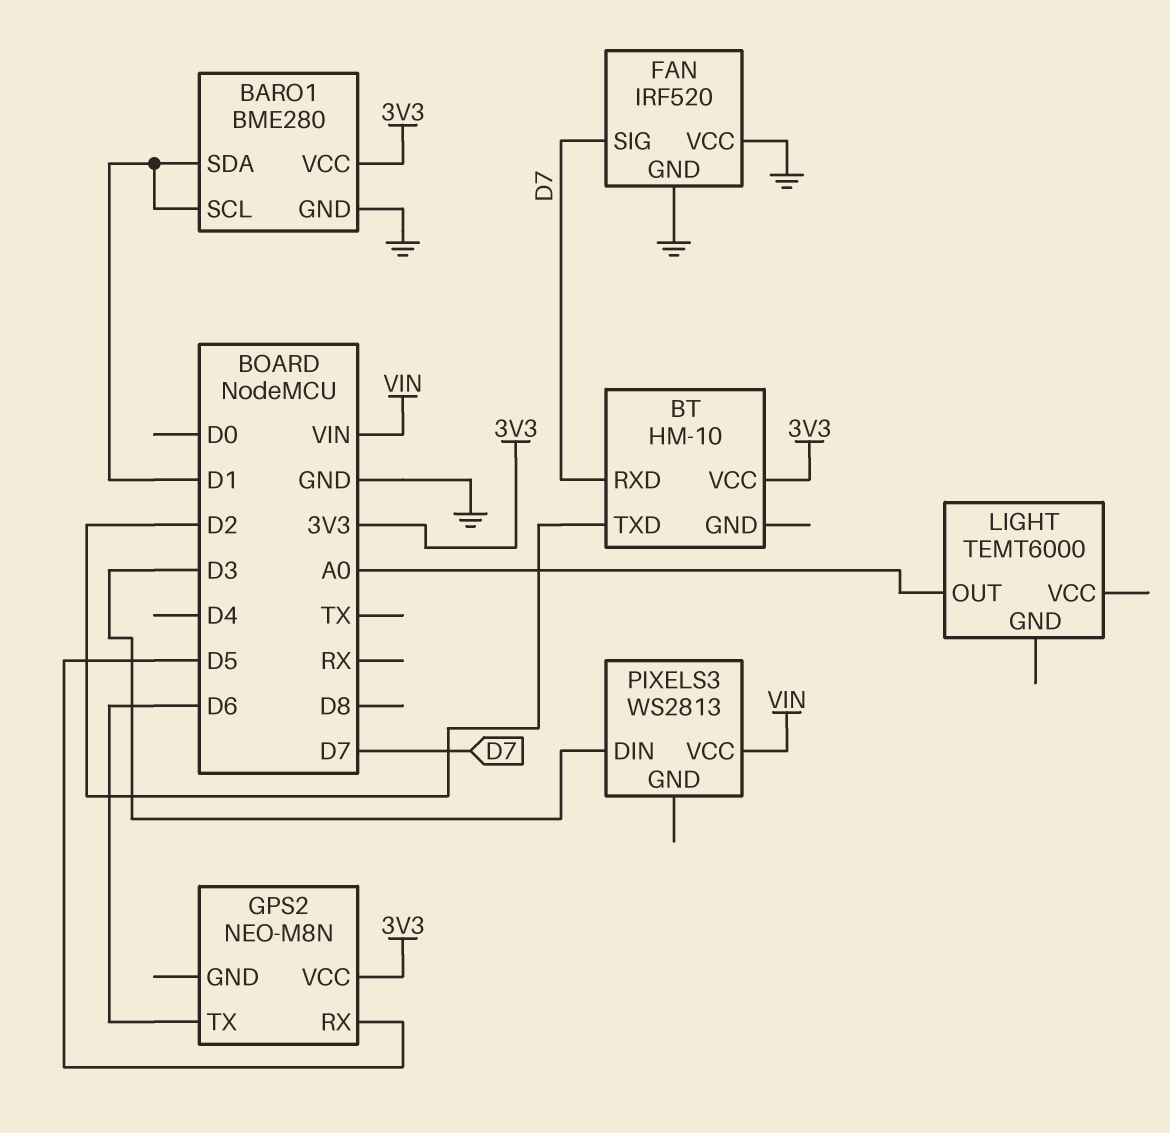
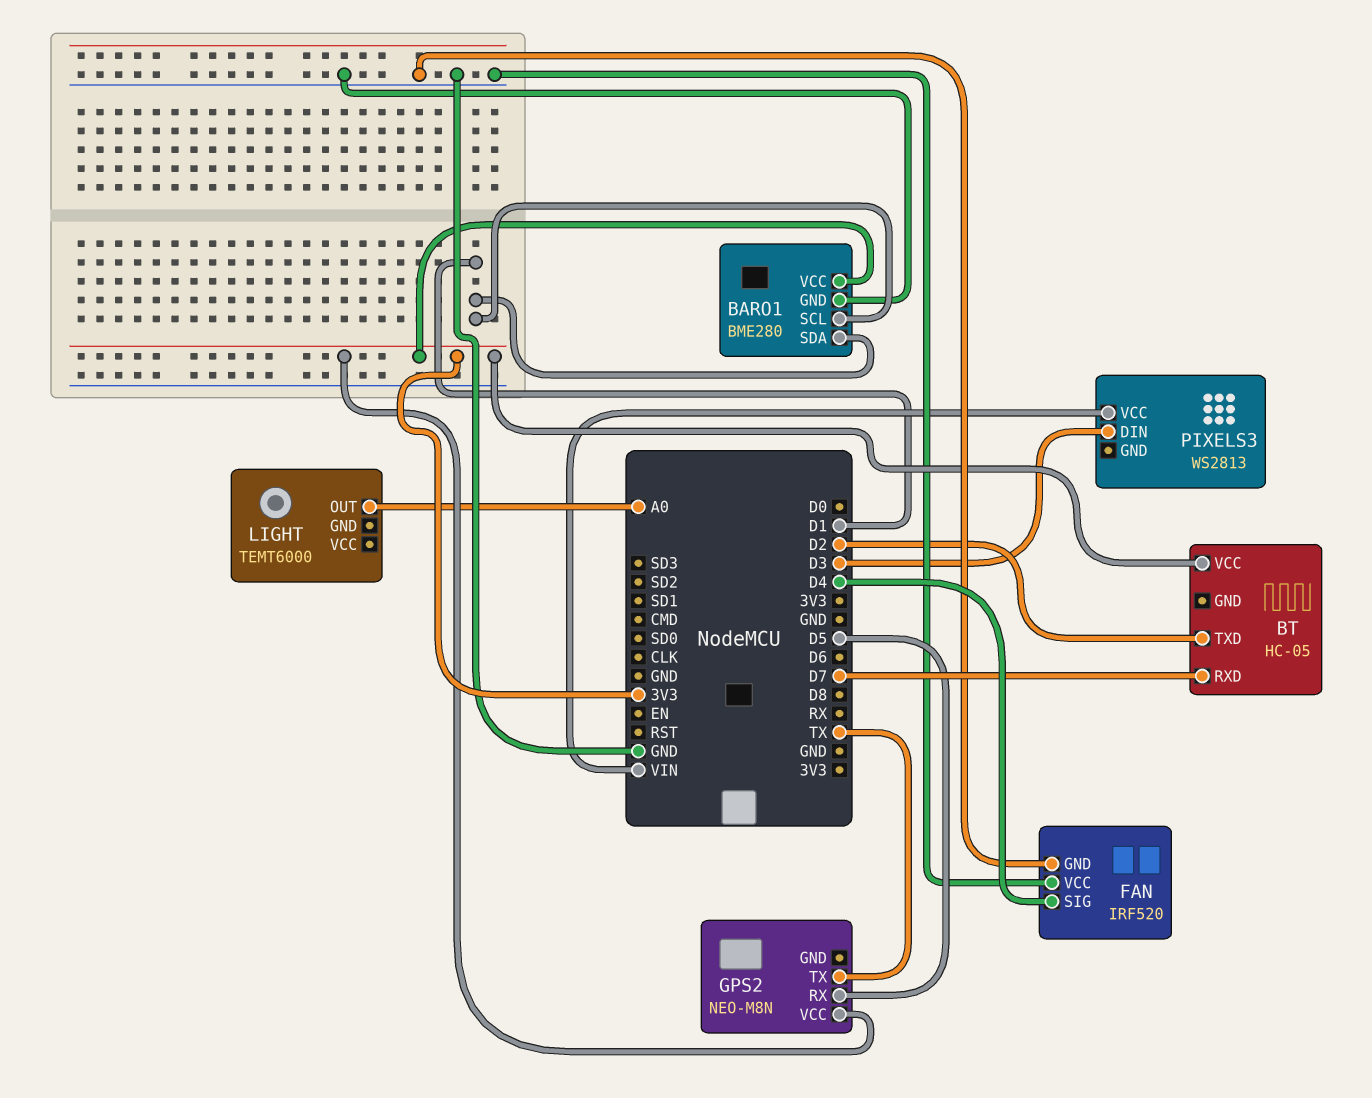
BT: HM-10 -> HC-05
FAN pin SIG: D7 -> D4
GPS2 pin TX: D6 -> TX

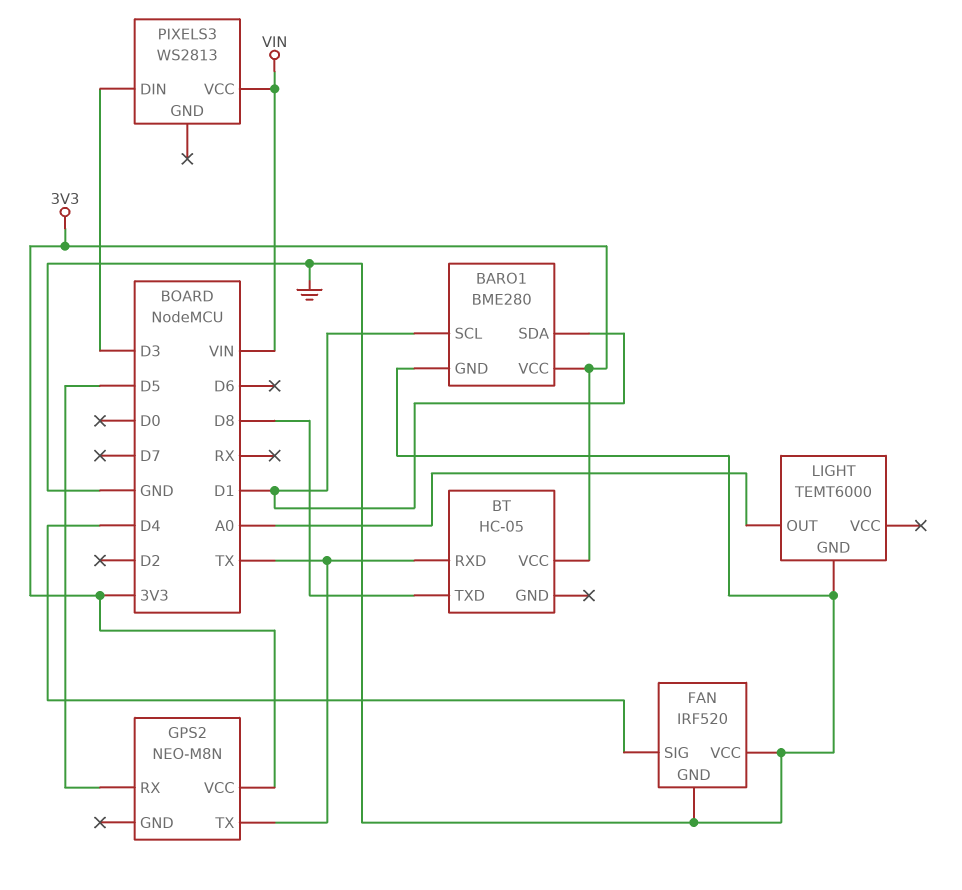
BT pin RXD: D7 -> TX
BT pin TXD: D2 -> D8
LIGHT pin GND: none -> GND

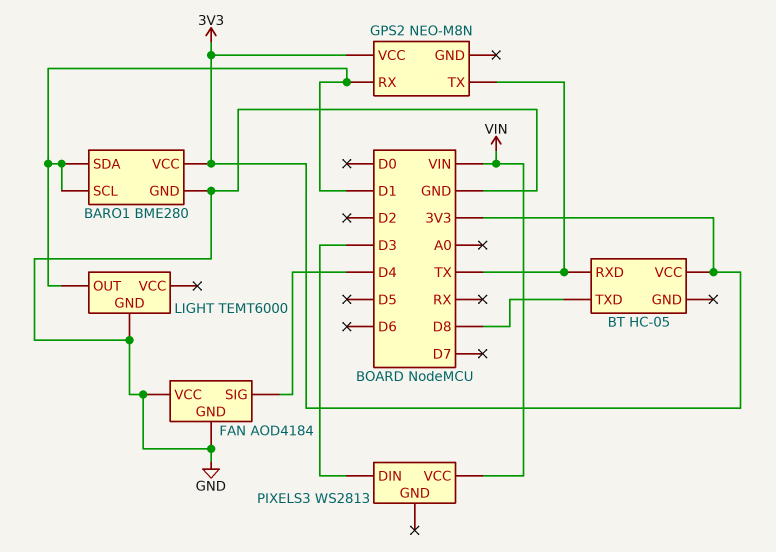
FAN: IRF520 -> AOD4184
GPS2 pin RX: D5 -> D1
LIGHT pin OUT: A0 -> D1

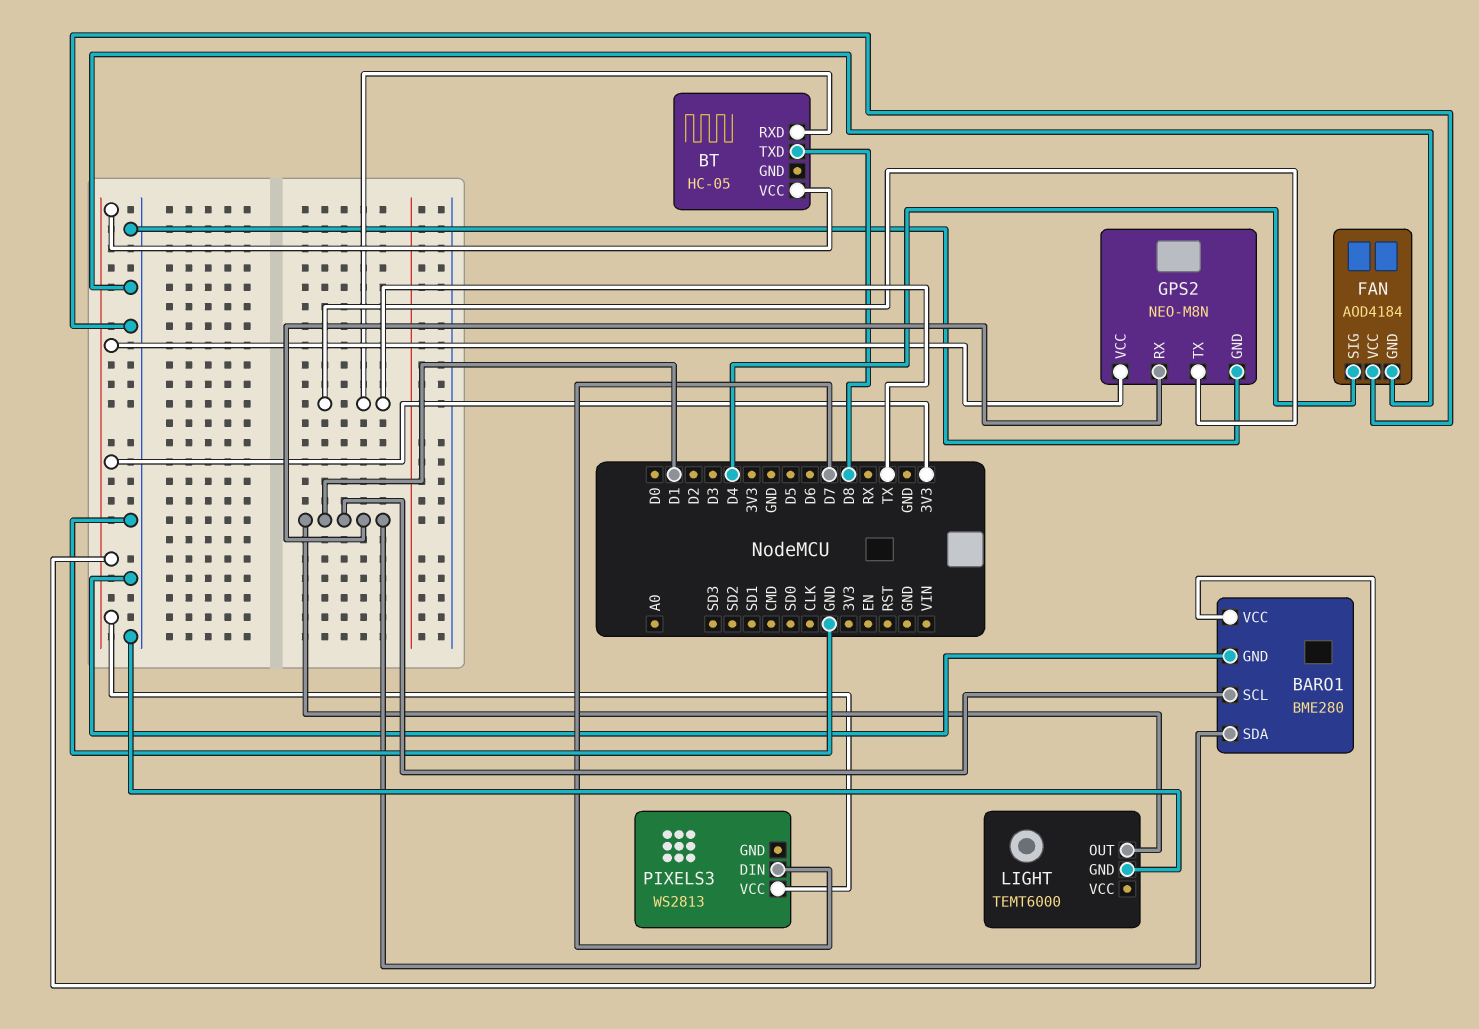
GPS2 pin GND: none -> GND
PIXELS3 pin DIN: D3 -> D7
PIXELS3 pin VCC: VIN -> 3V3

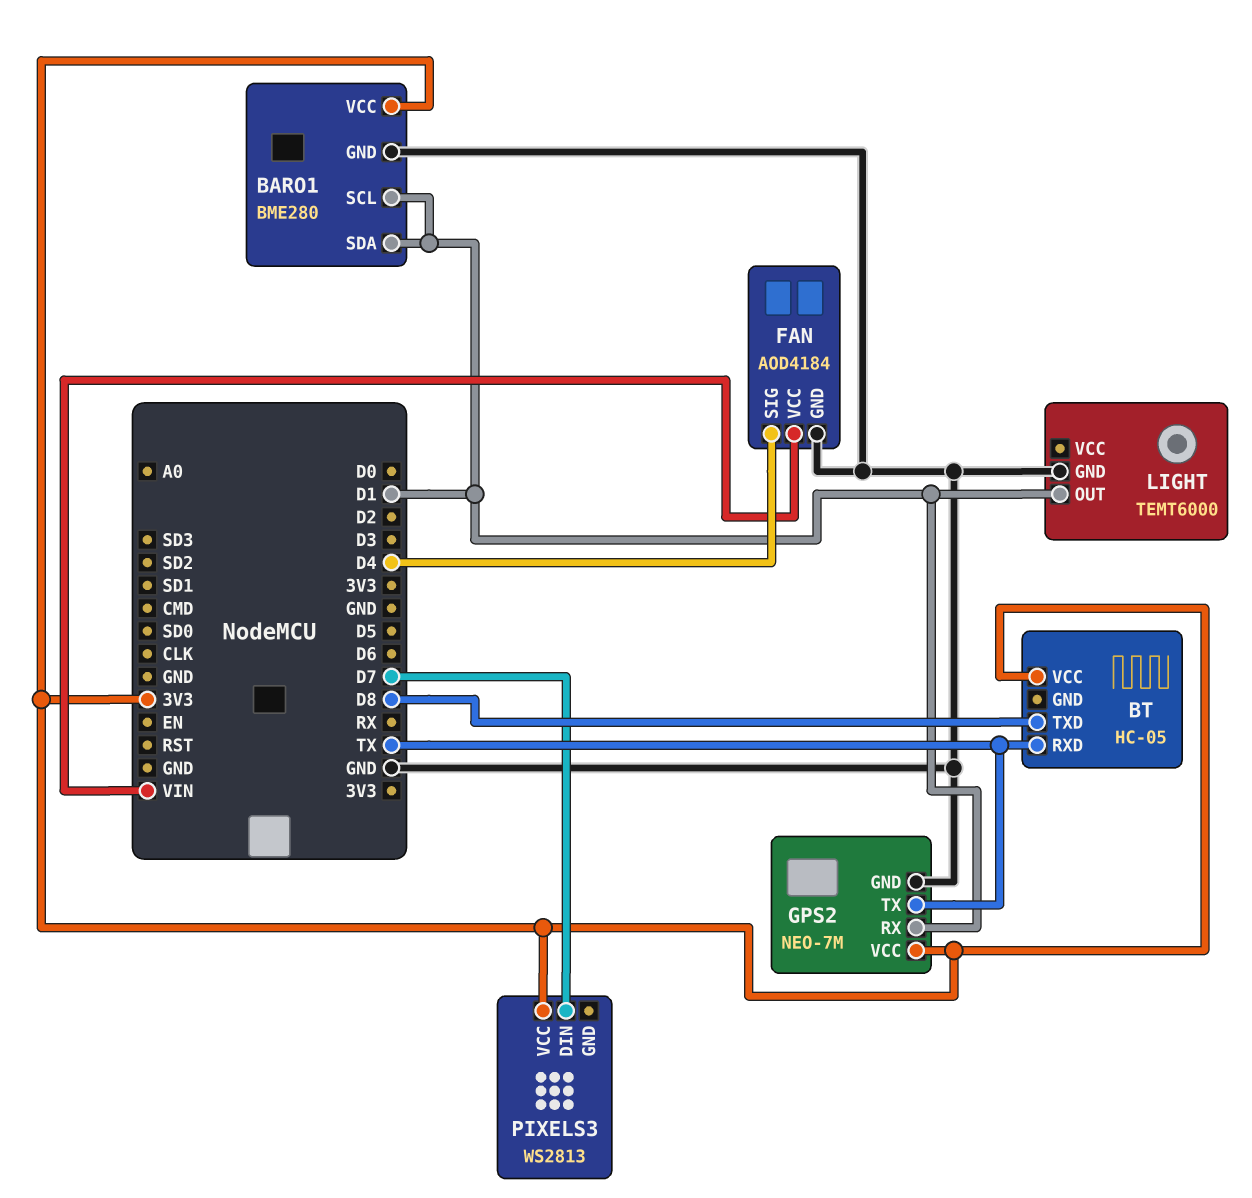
FAN pin VCC: GND -> VIN
GPS2: NEO-M8N -> NEO-7M

